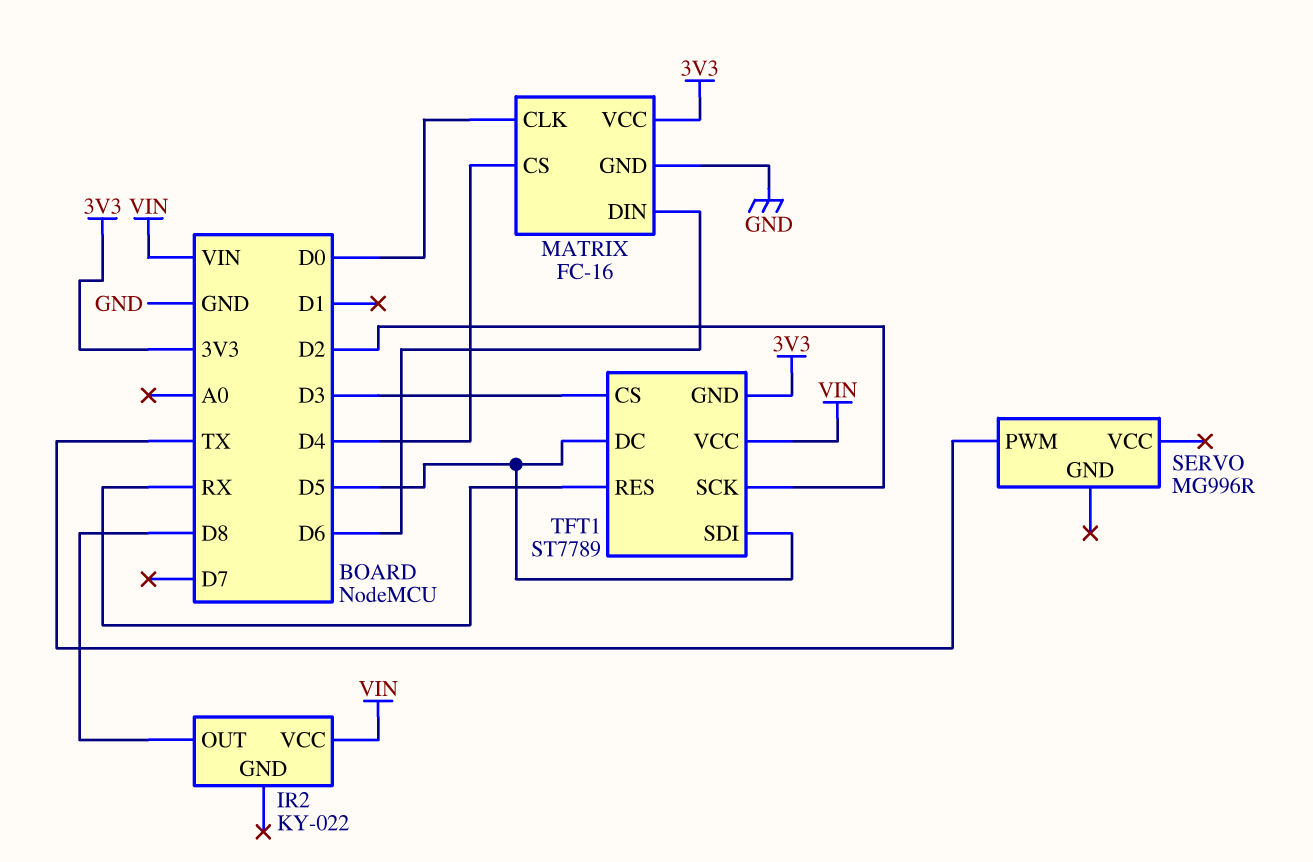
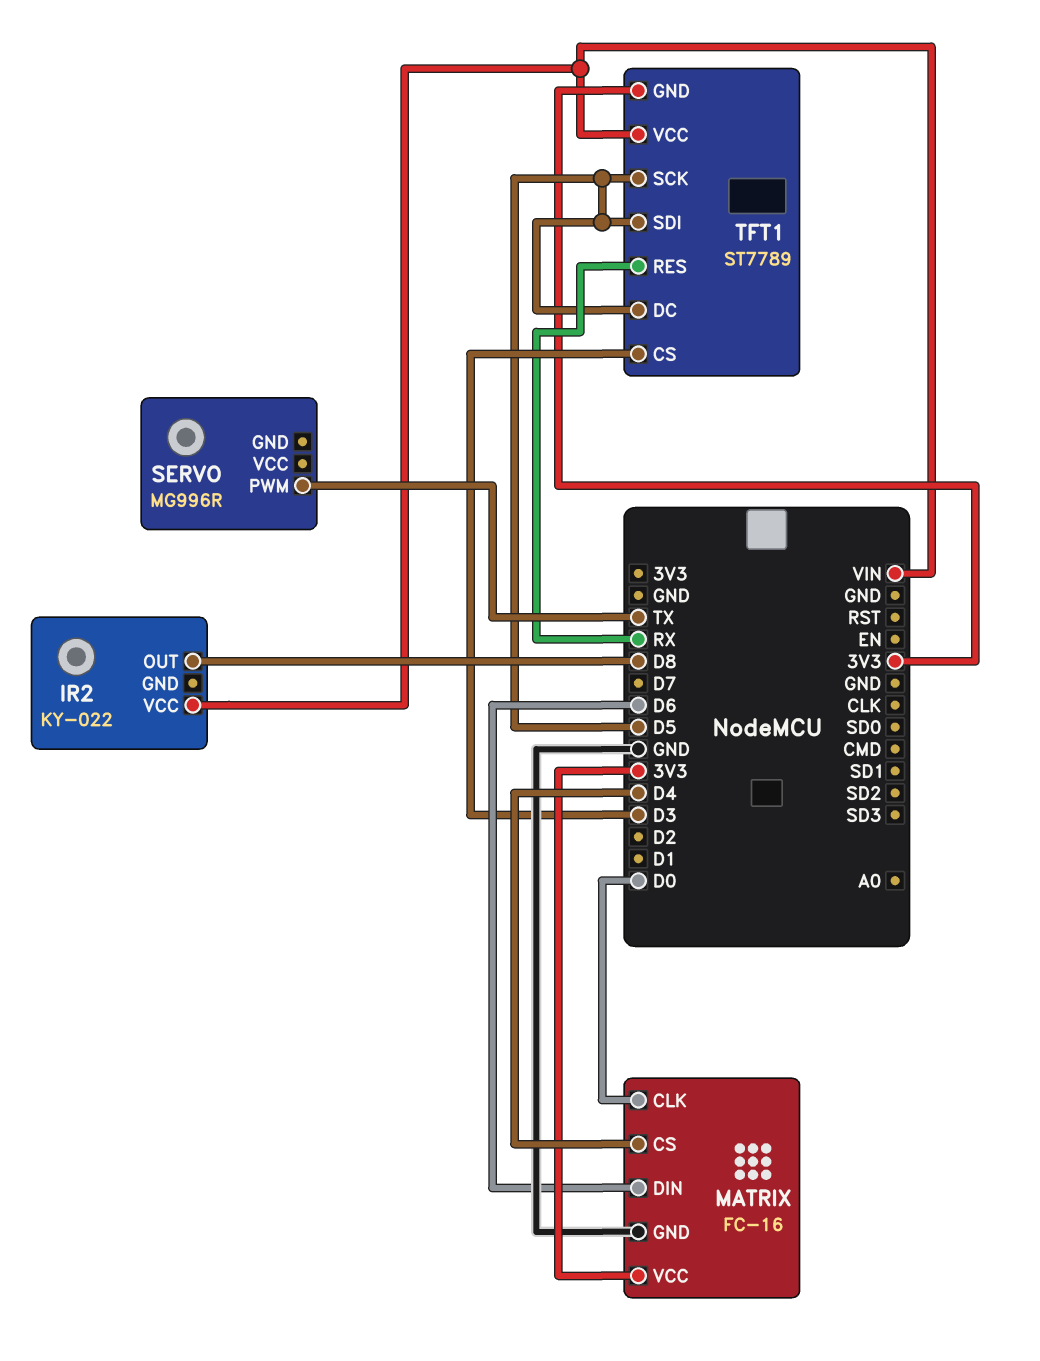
TFT1 pin SCK: D2 -> D5

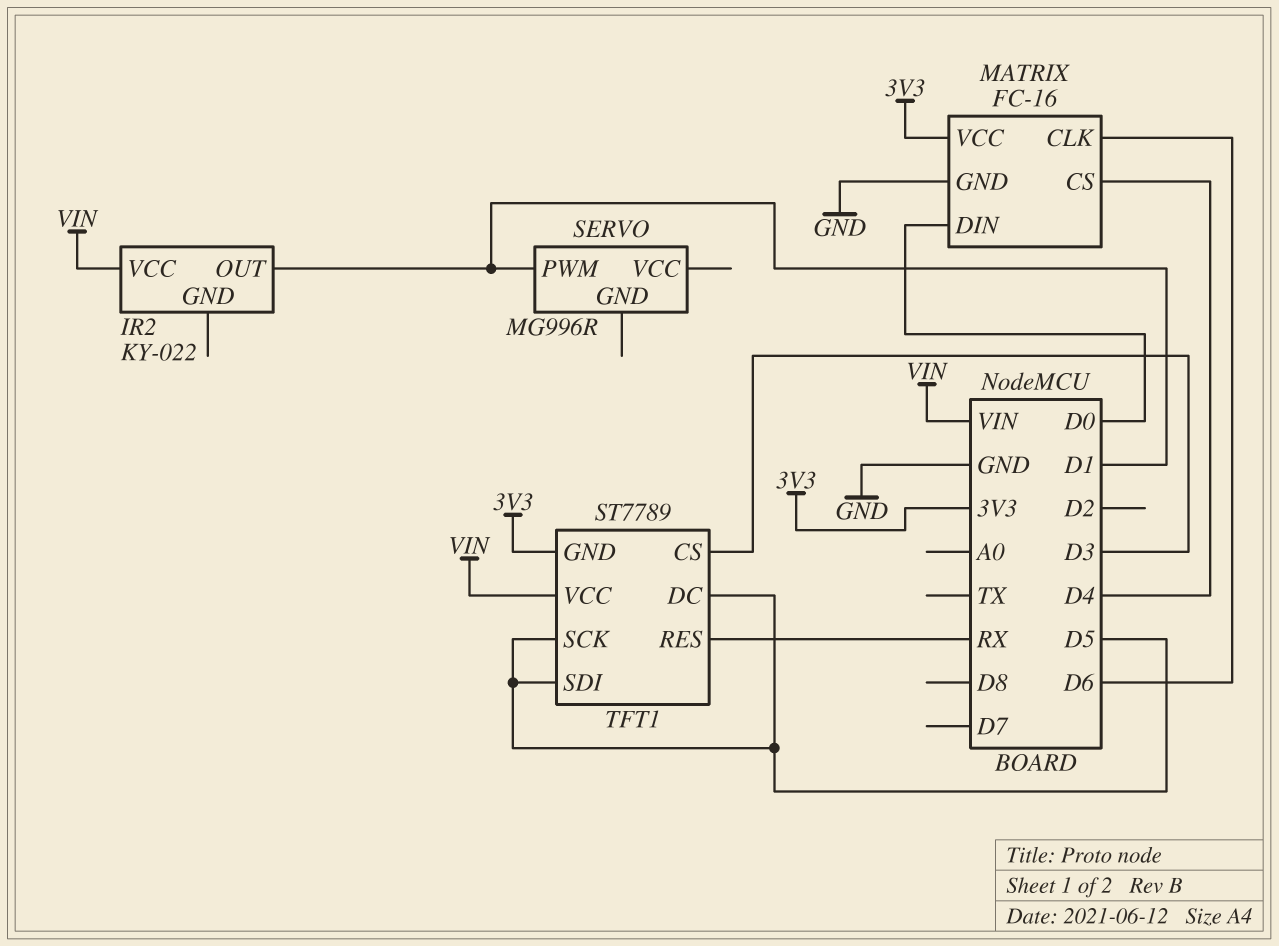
IR2 pin OUT: D8 -> D1
MATRIX pin CLK: D0 -> D6
MATRIX pin DIN: D6 -> D0
SERVO pin PWM: TX -> D1

